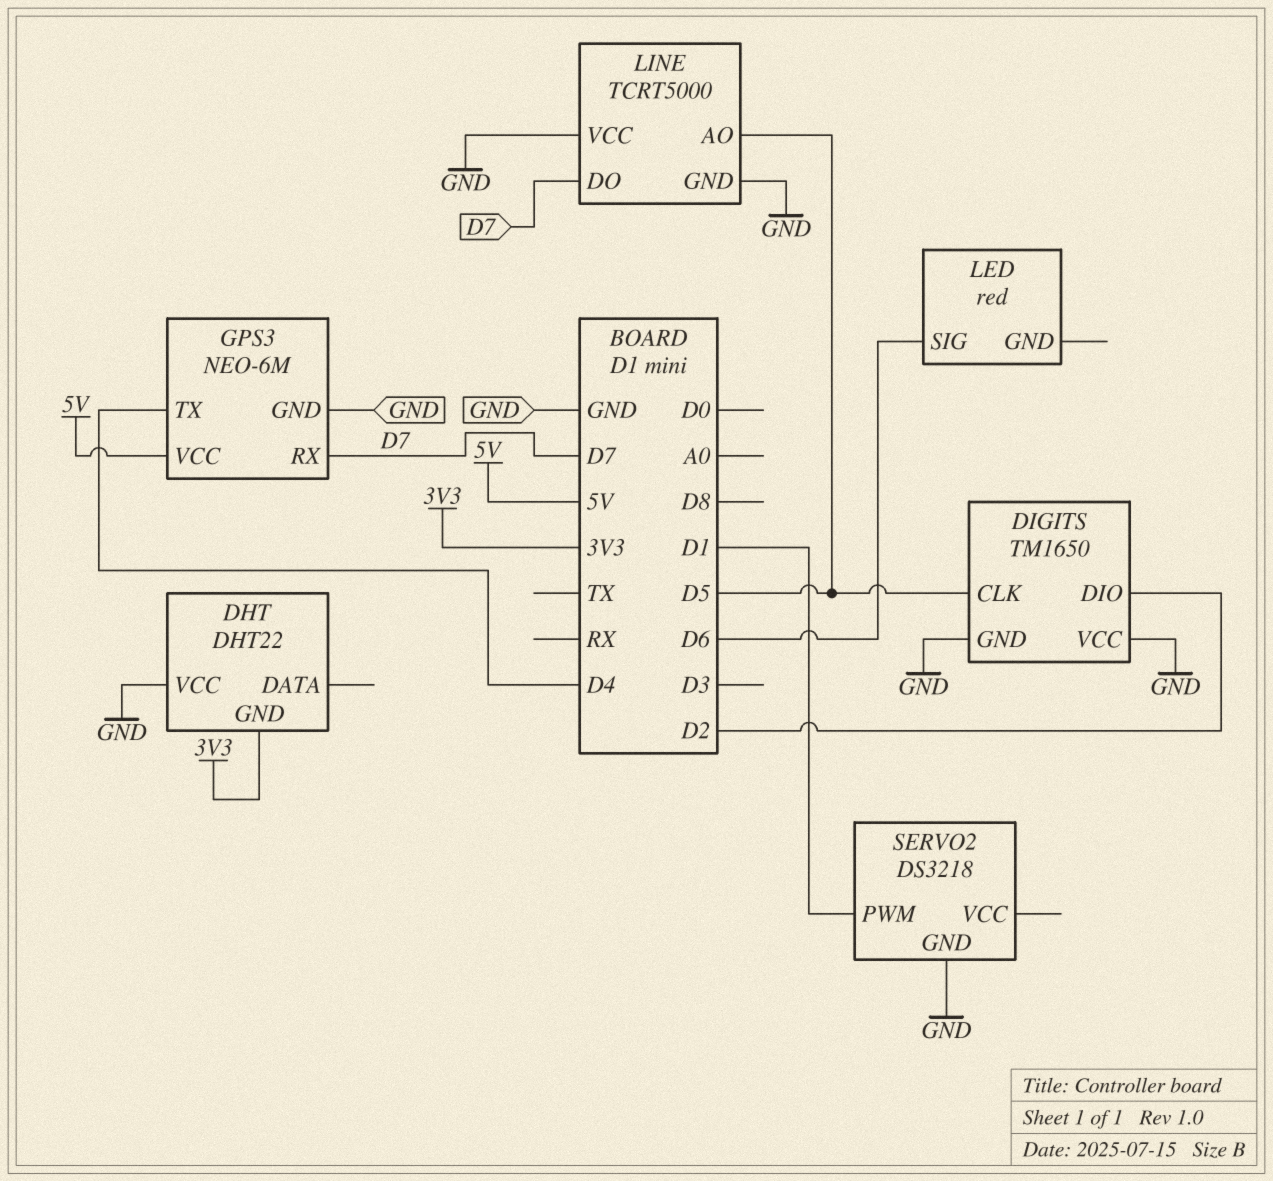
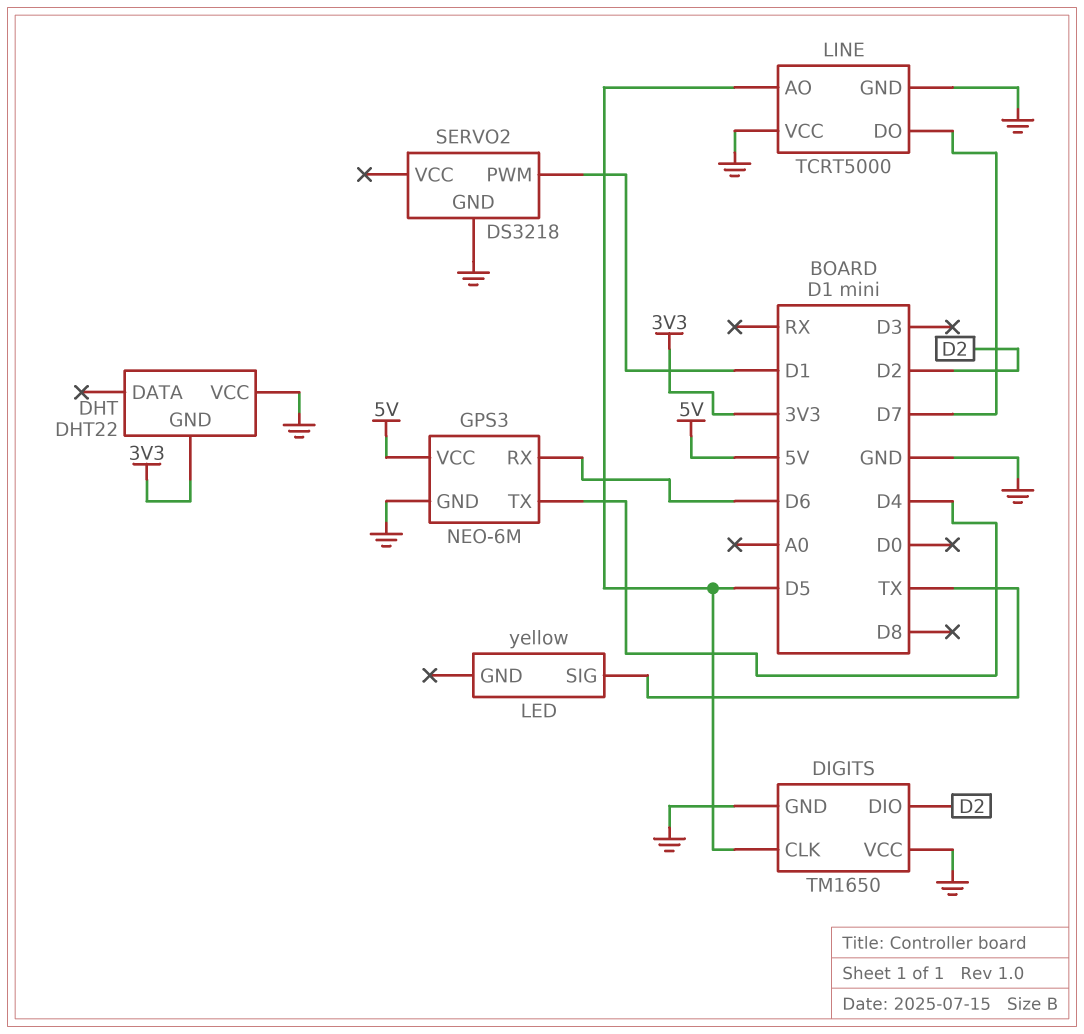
GPS3 pin RX: D7 -> D6
LED: red -> yellow
LED pin SIG: D6 -> TX

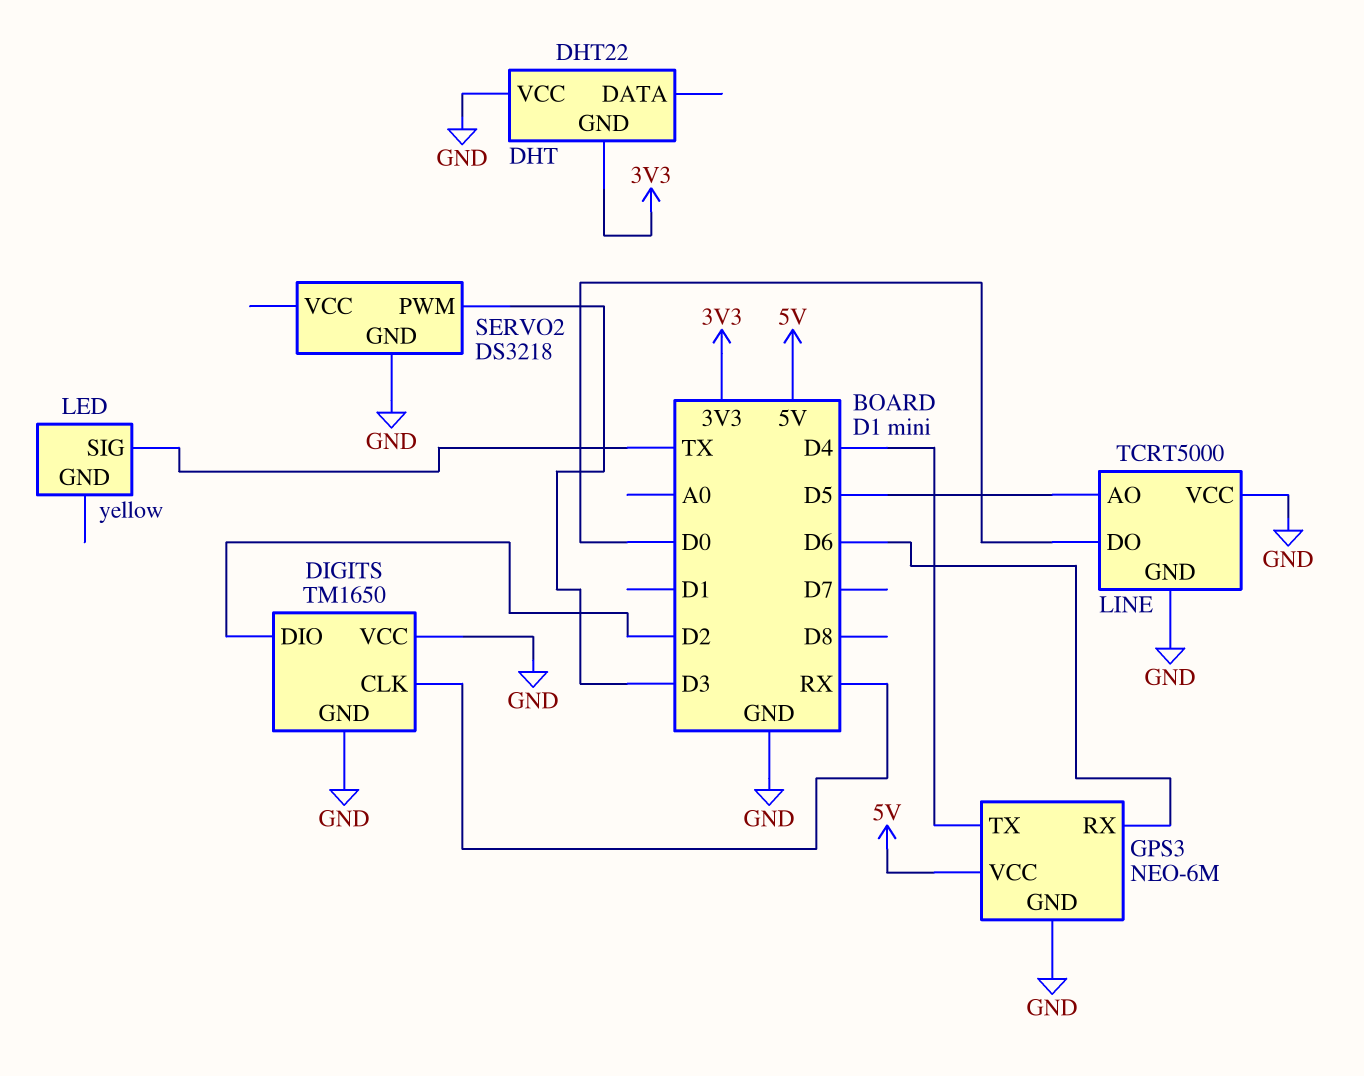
DIGITS pin CLK: D5 -> RX
LINE pin DO: D7 -> D0
SERVO2 pin PWM: D1 -> D3

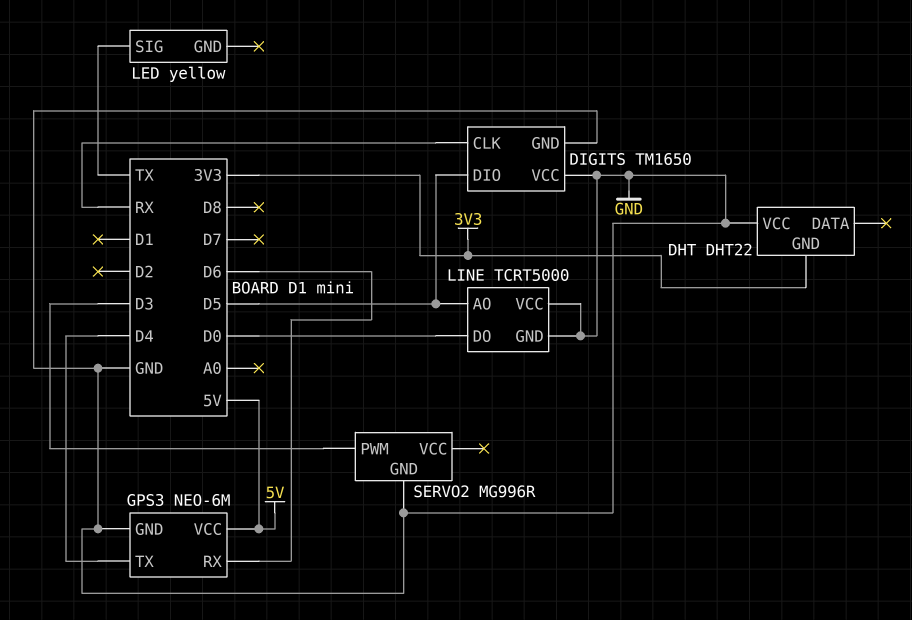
DIGITS pin DIO: D2 -> D5
SERVO2: DS3218 -> MG996R

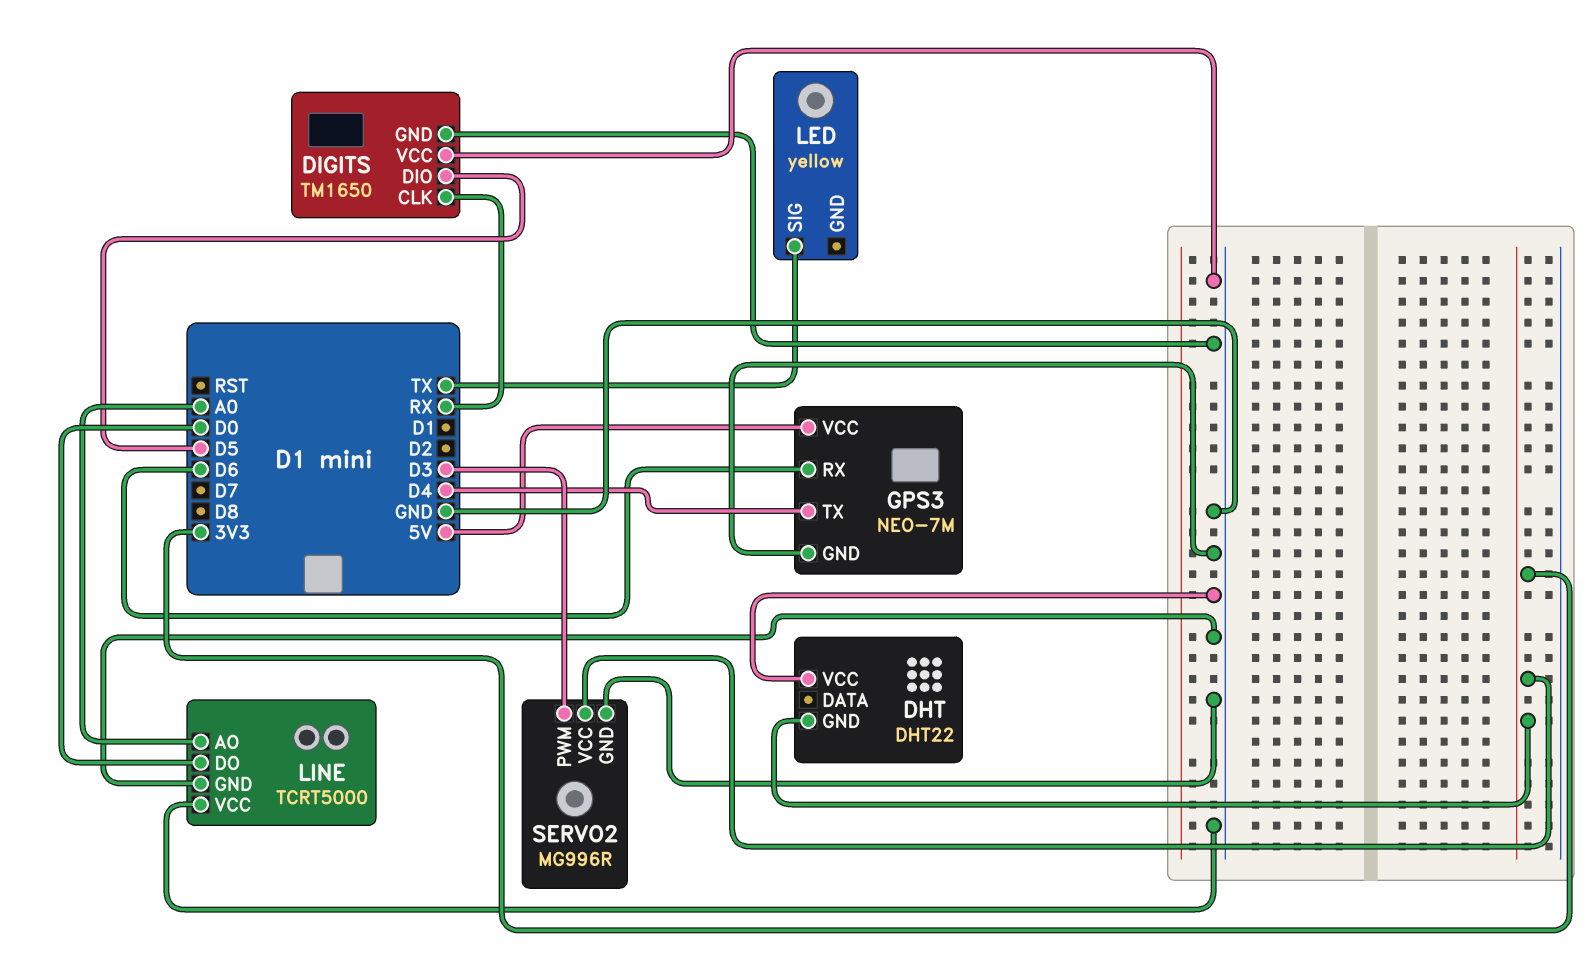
GPS3: NEO-6M -> NEO-7M
LINE pin AO: D5 -> A0
SERVO2 pin VCC: none -> 3V3

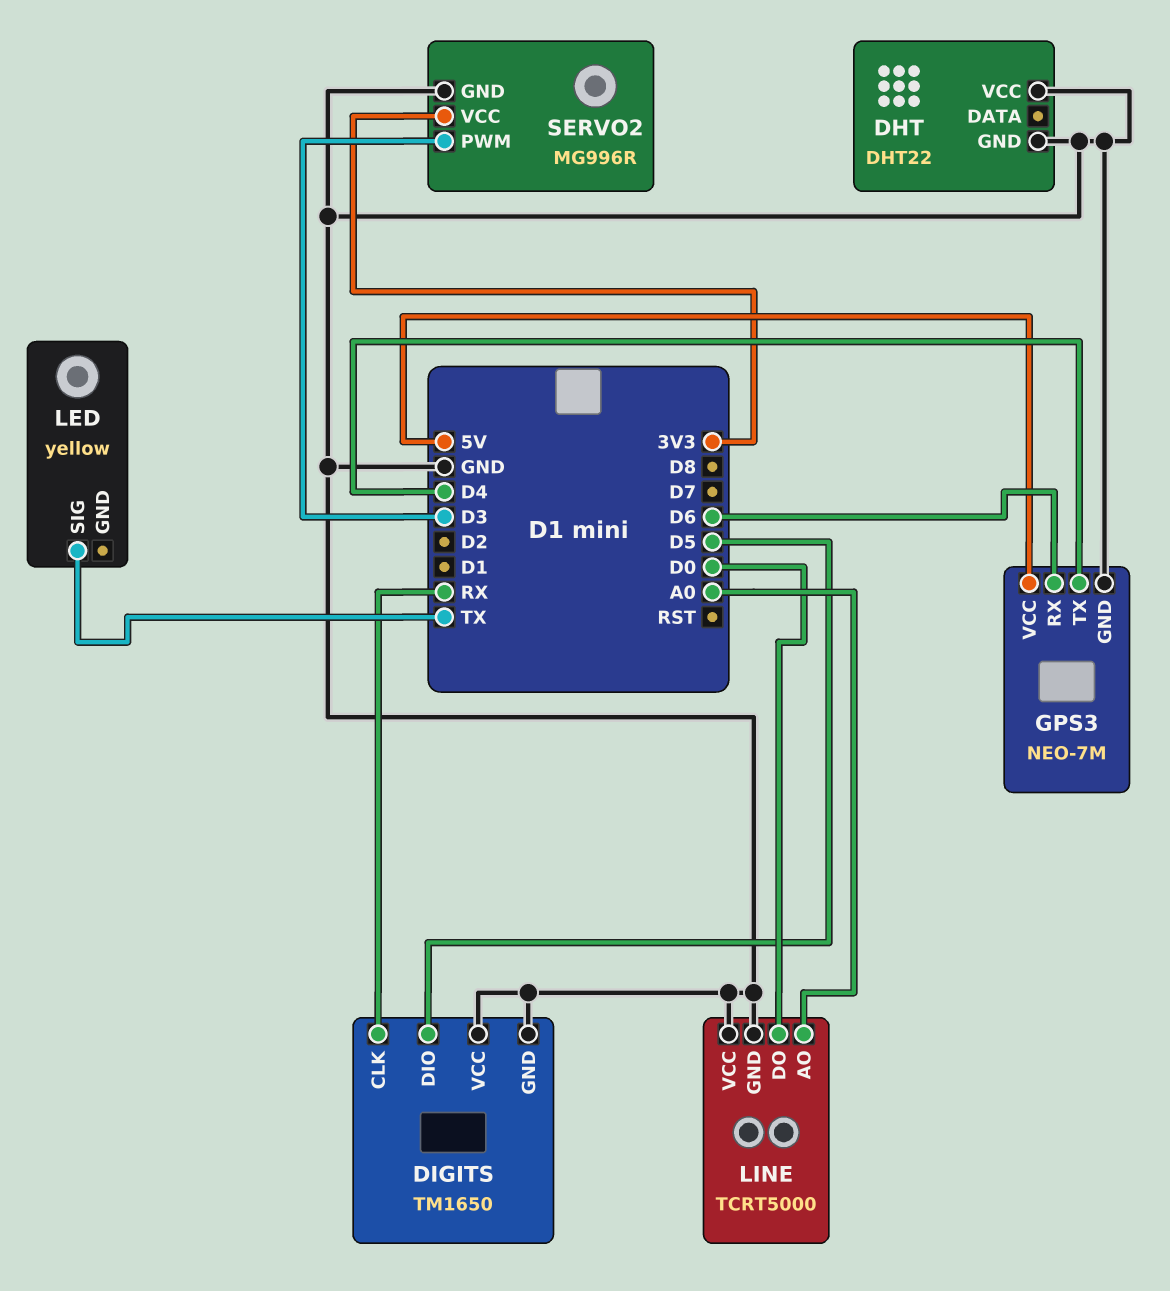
DHT pin GND: 3V3 -> GND

